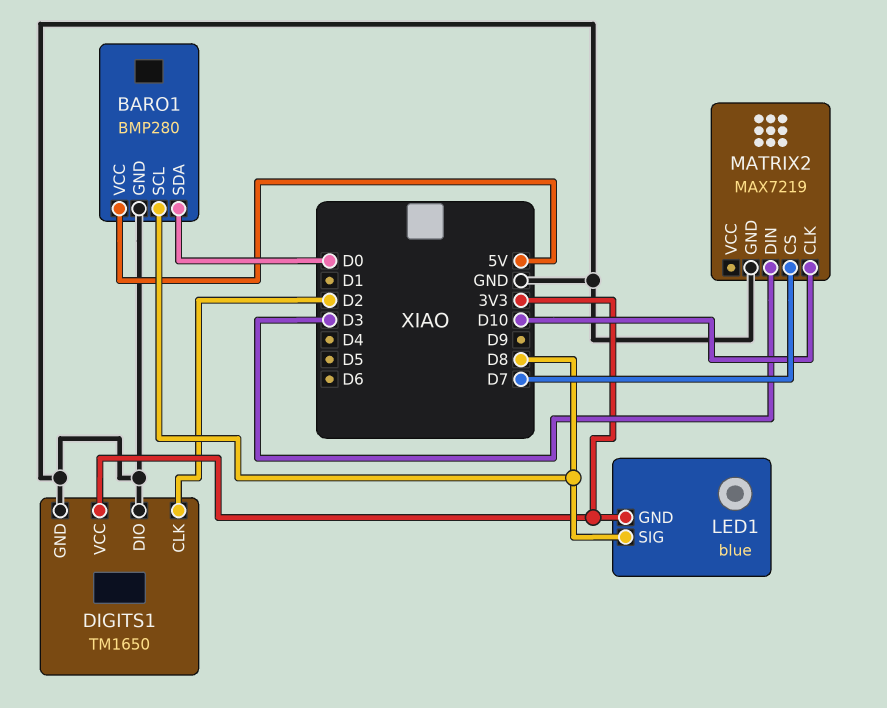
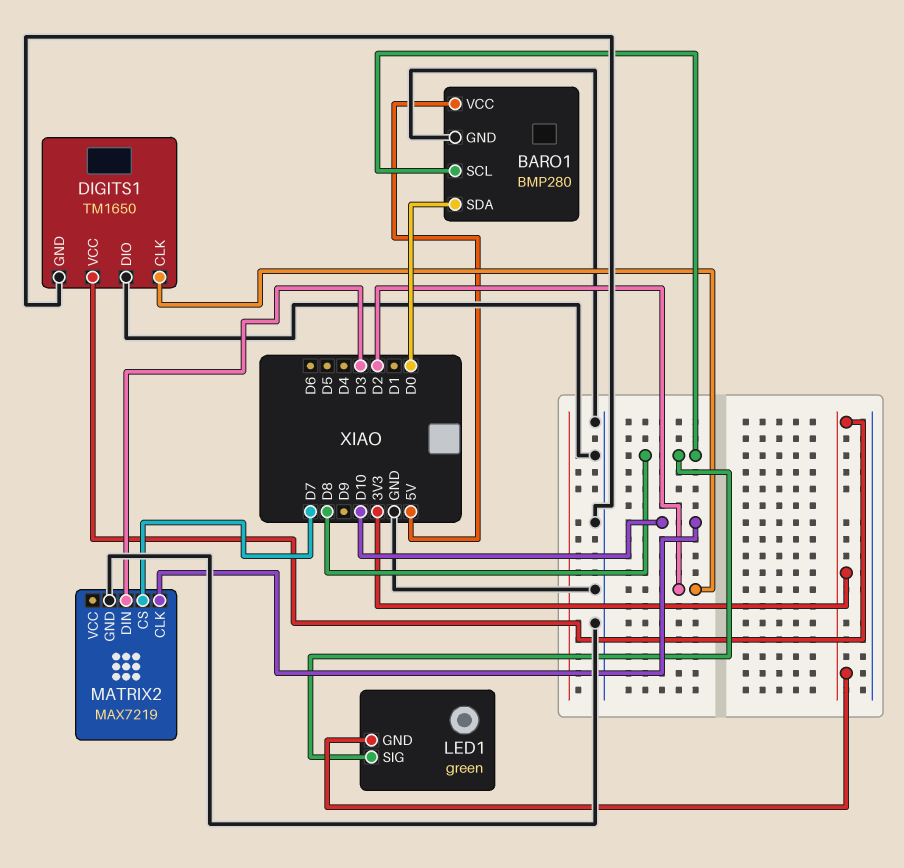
LED1: blue -> green

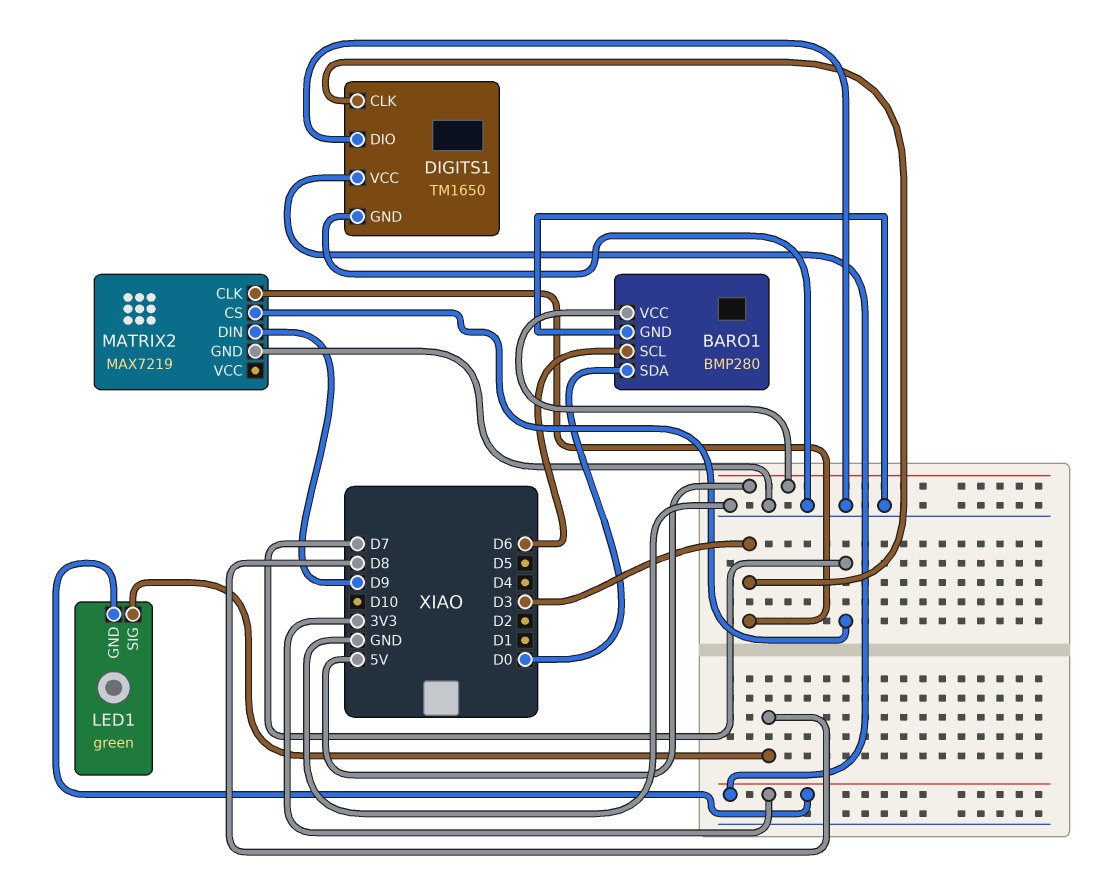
BARO1 pin SCL: D8 -> D6
DIGITS1 pin CLK: D2 -> D3
MATRIX2 pin CLK: D10 -> D3
MATRIX2 pin DIN: D3 -> D9

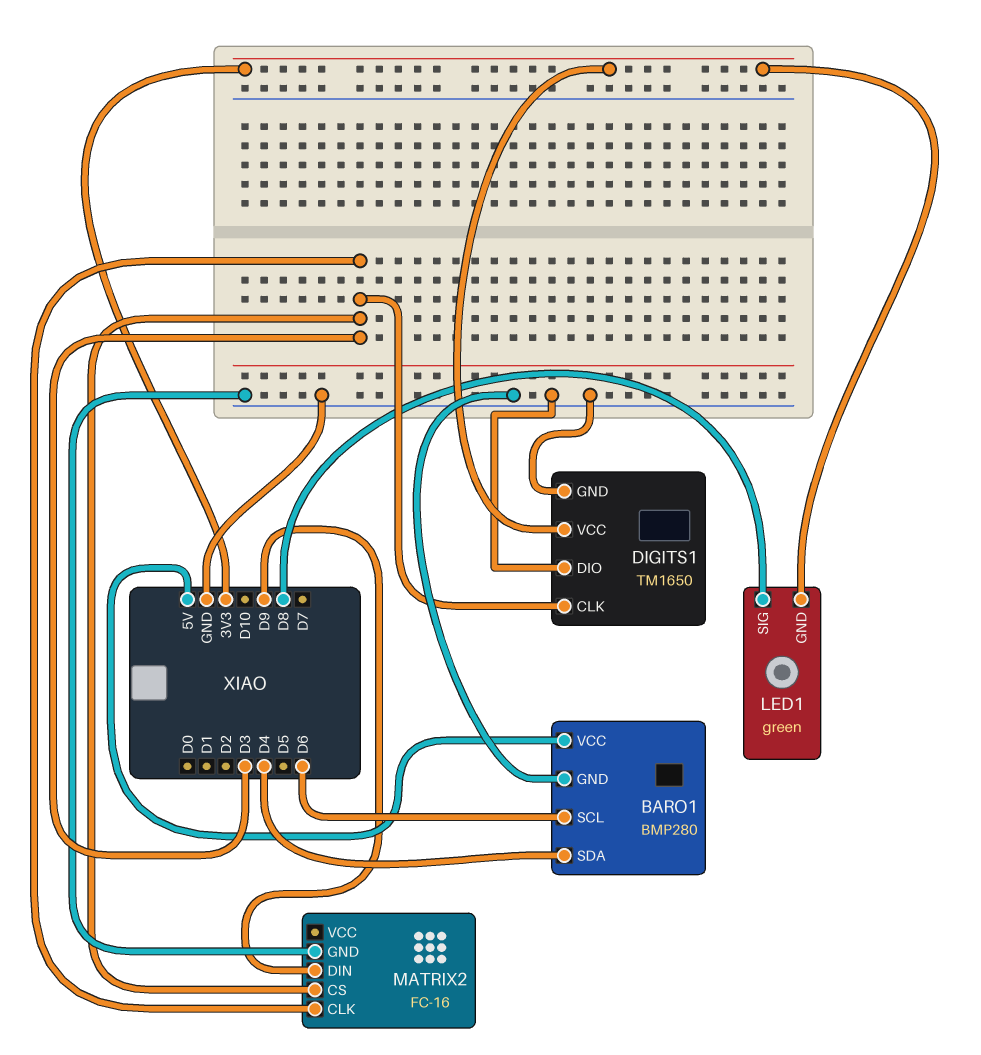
BARO1 pin SDA: D0 -> D4
MATRIX2: MAX7219 -> FC-16
MATRIX2 pin CS: D7 -> D3

